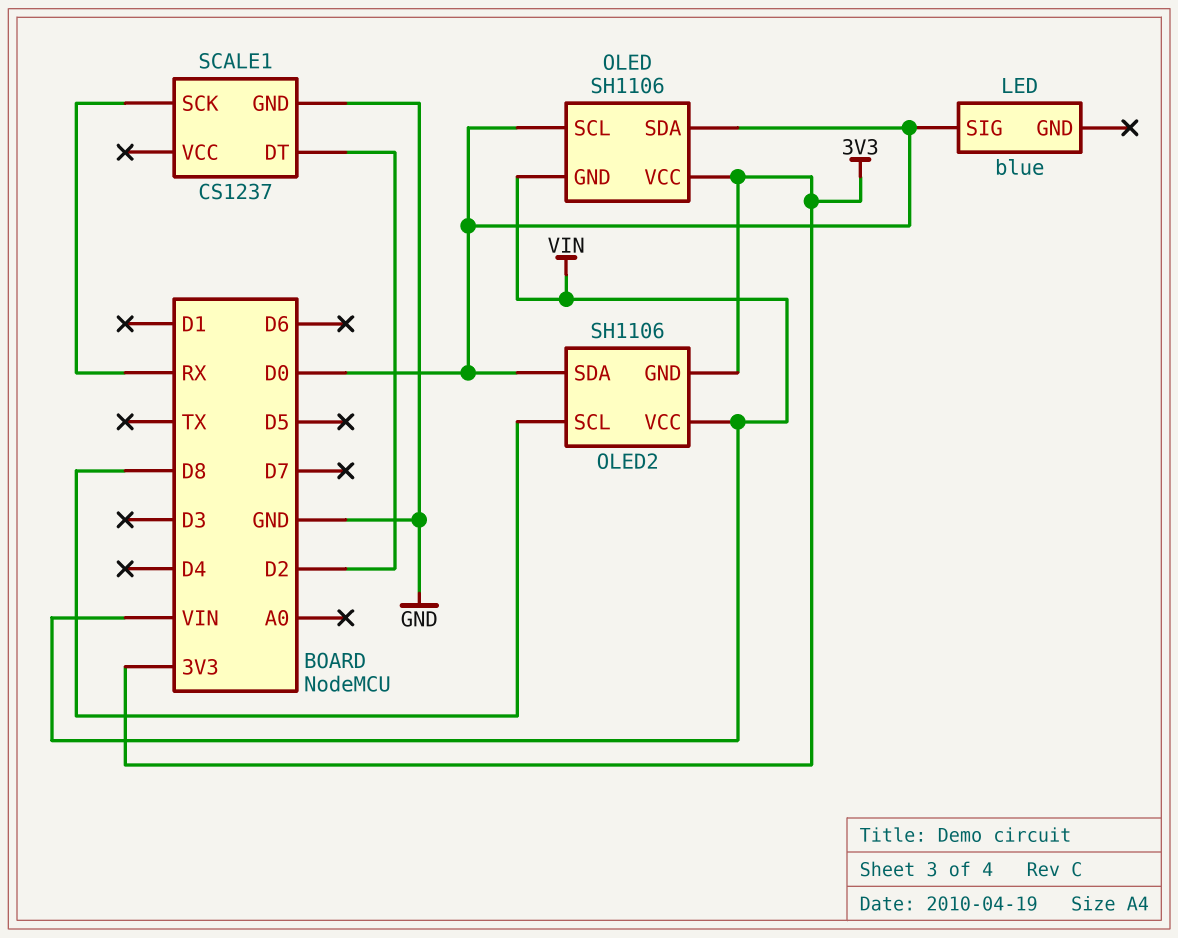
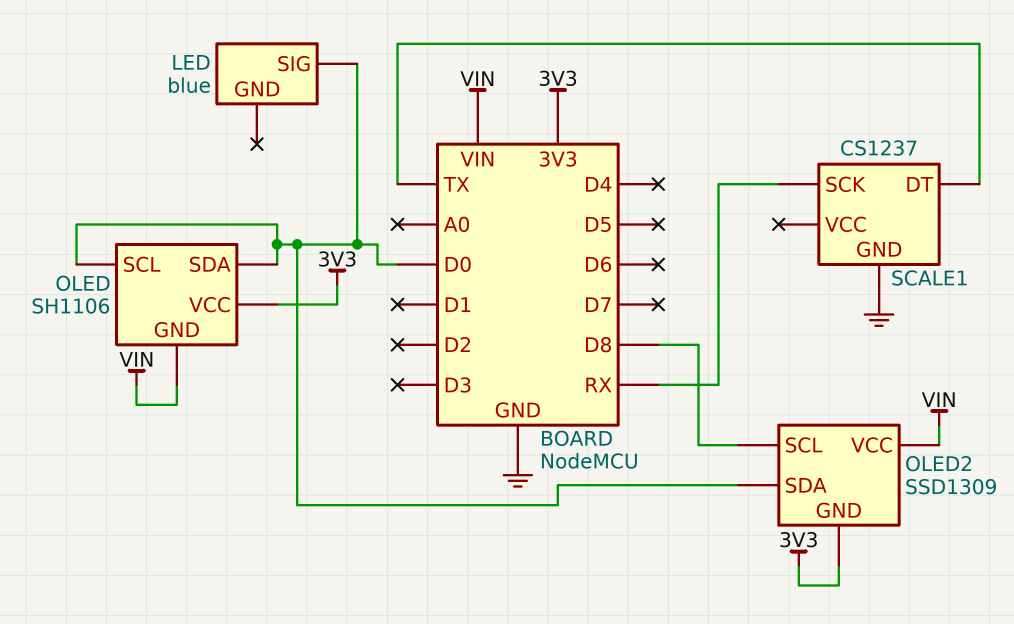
OLED2: SH1106 -> SSD1309
SCALE1 pin DT: D2 -> TX

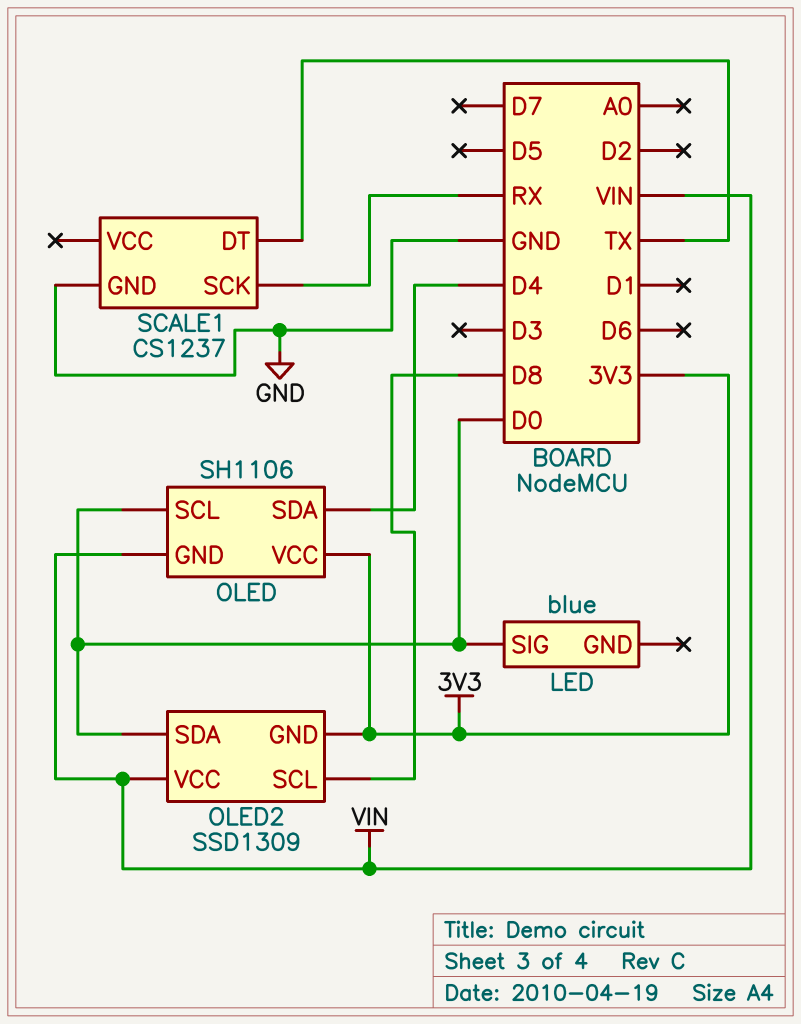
OLED pin SDA: D0 -> D4

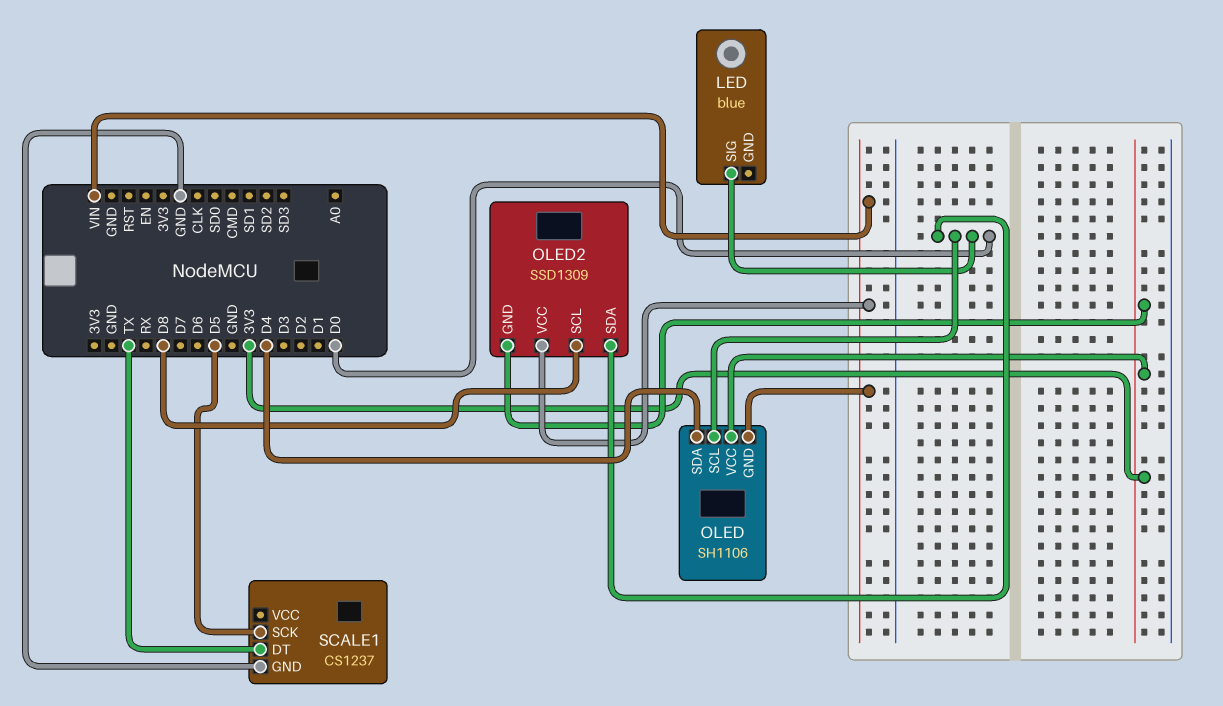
SCALE1 pin SCK: RX -> D5

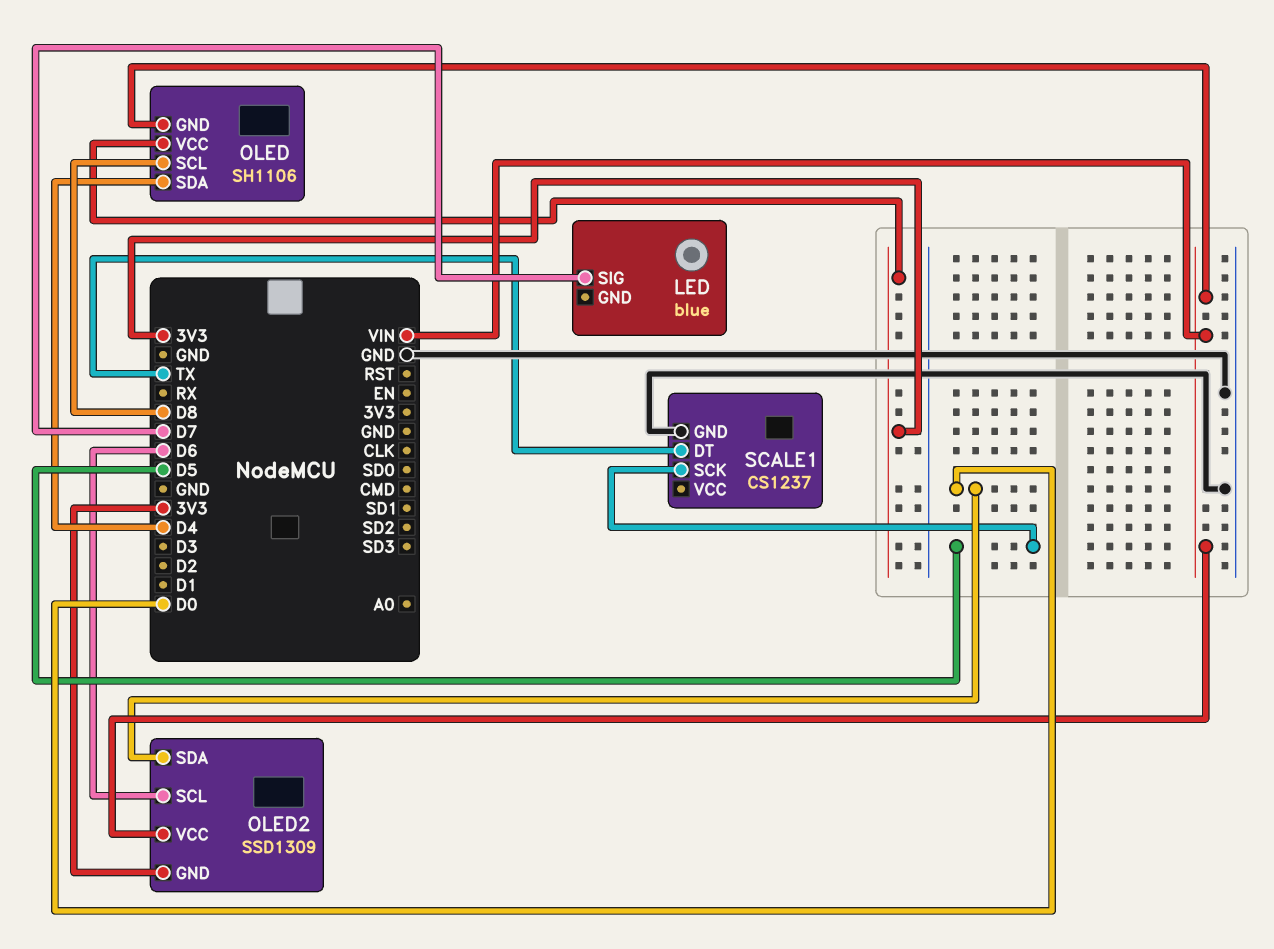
LED pin SIG: D0 -> D7
OLED pin SCL: D0 -> D8
OLED2 pin SCL: D8 -> D6

